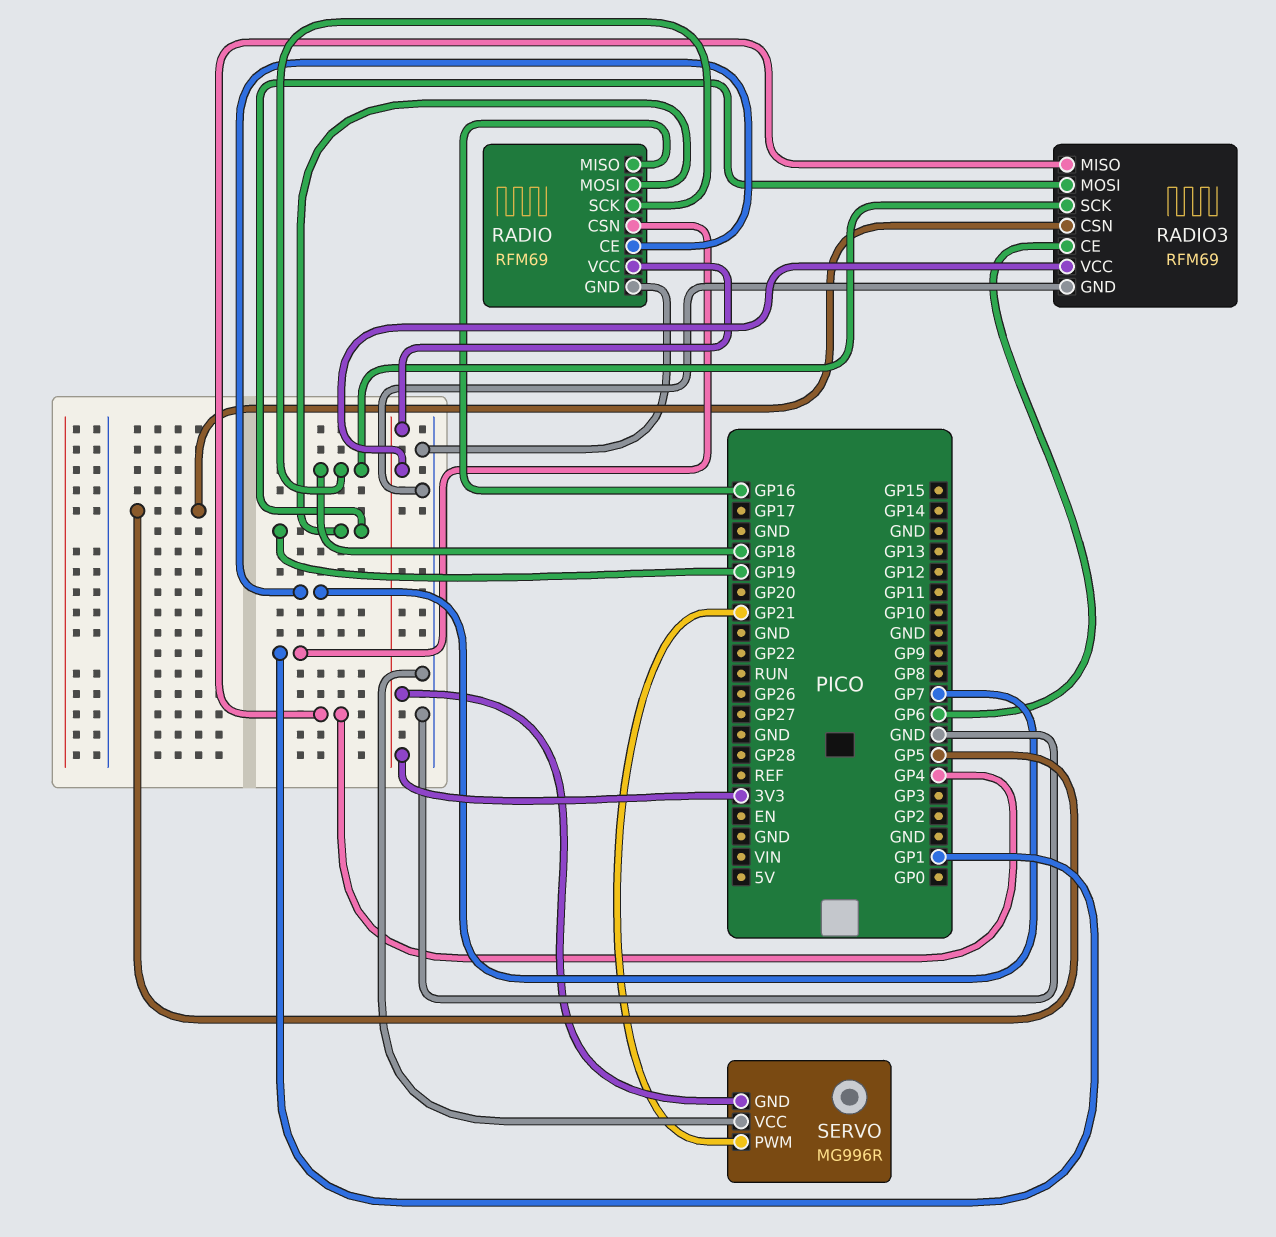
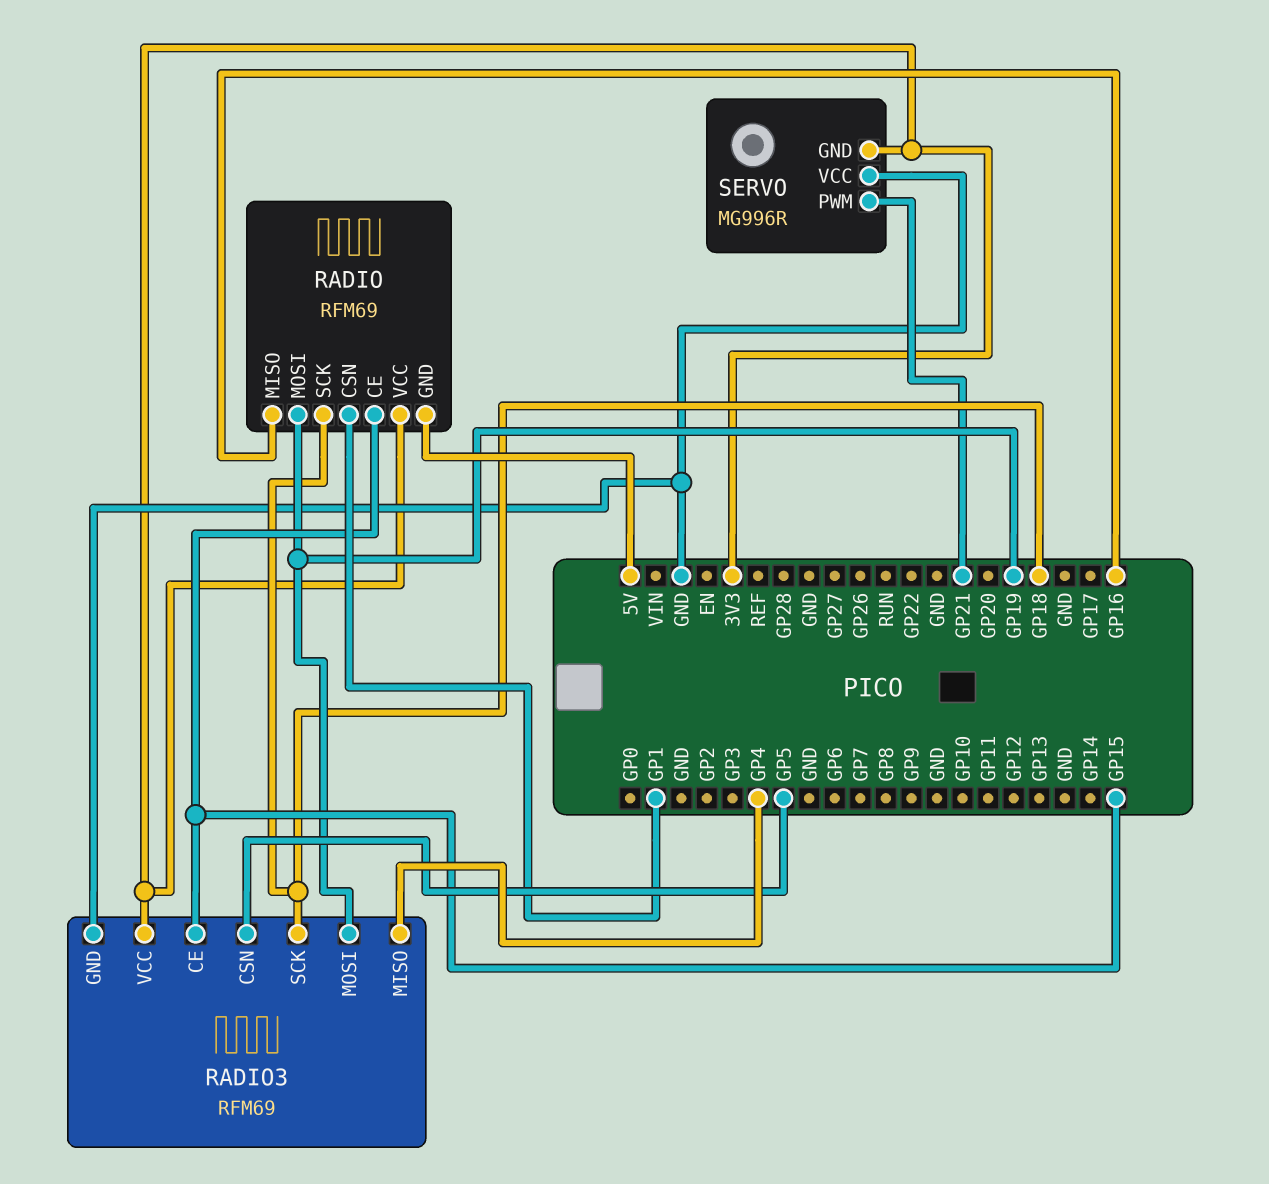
RADIO pin CE: GP7 -> GP15
RADIO pin GND: GND -> 5V
RADIO3 pin CE: GP6 -> GP15

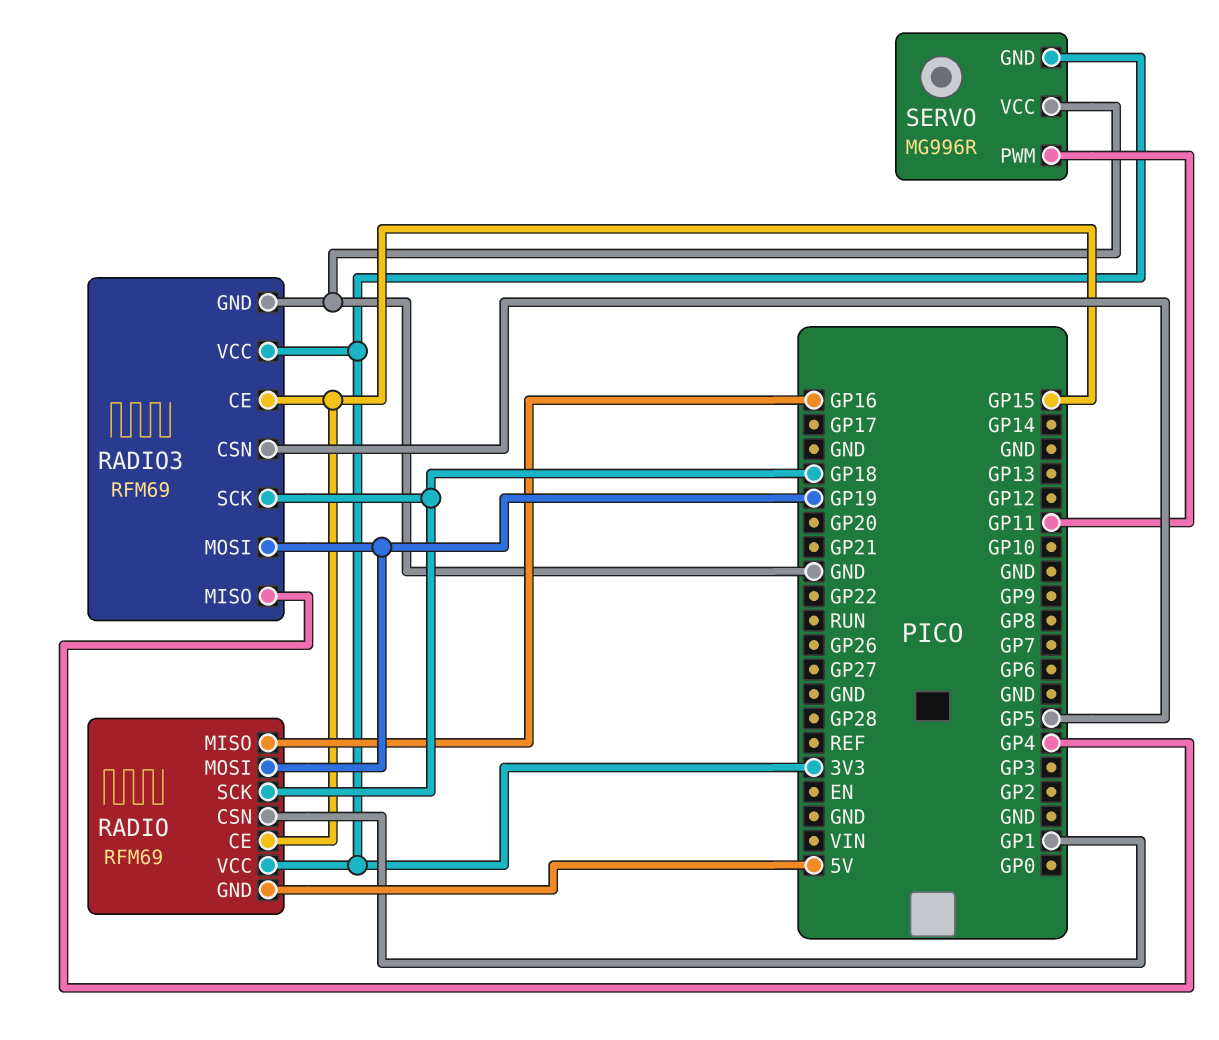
SERVO pin PWM: GP21 -> GP11

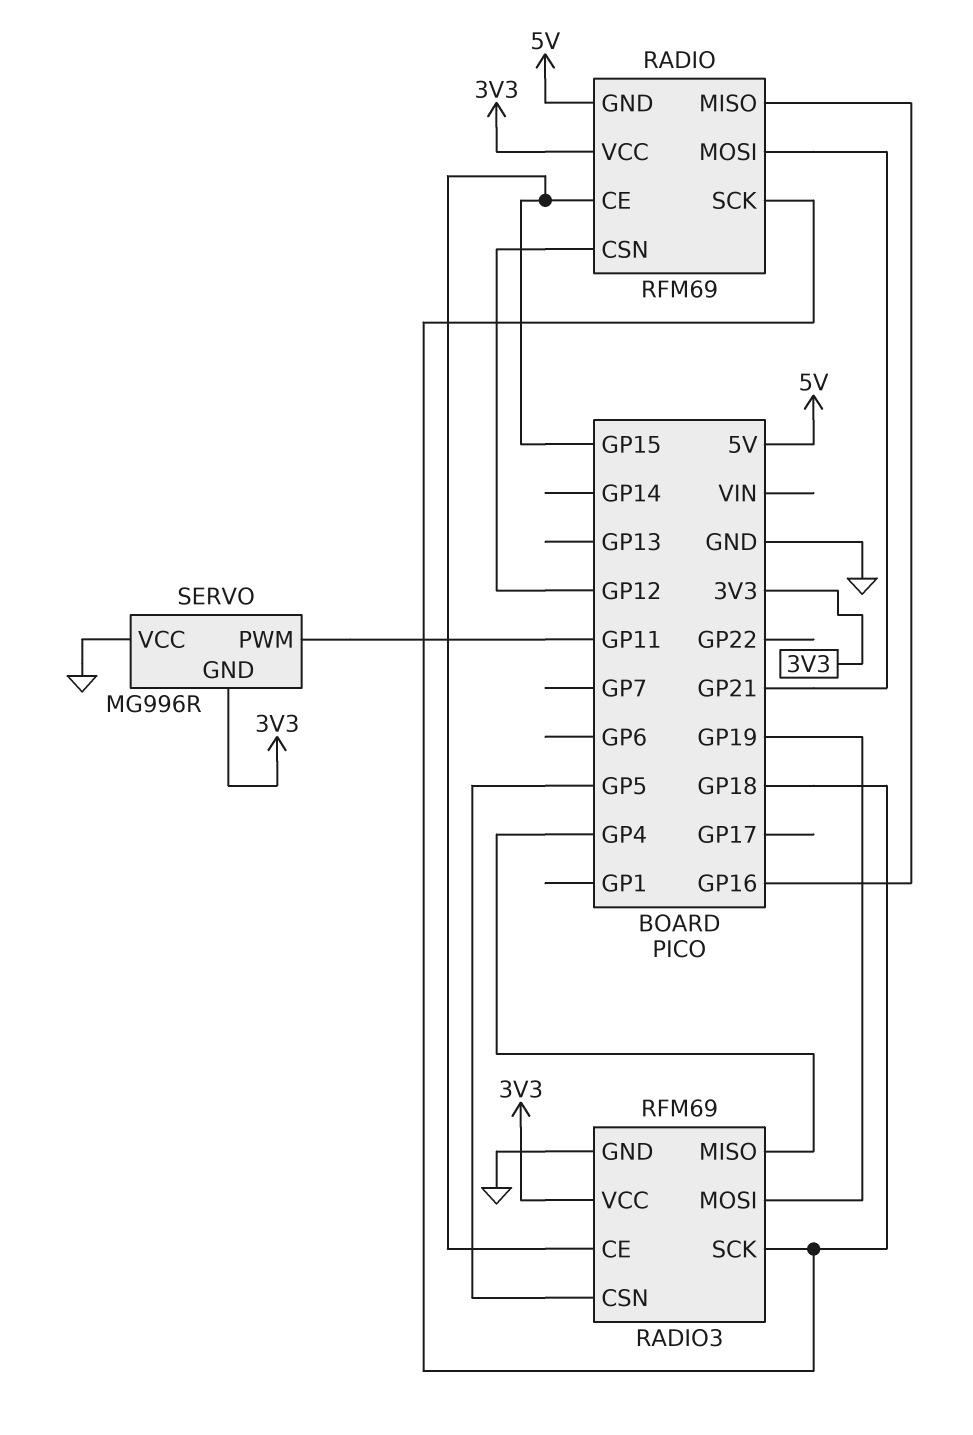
RADIO pin CSN: GP1 -> GP12
RADIO pin MOSI: GP19 -> GP21

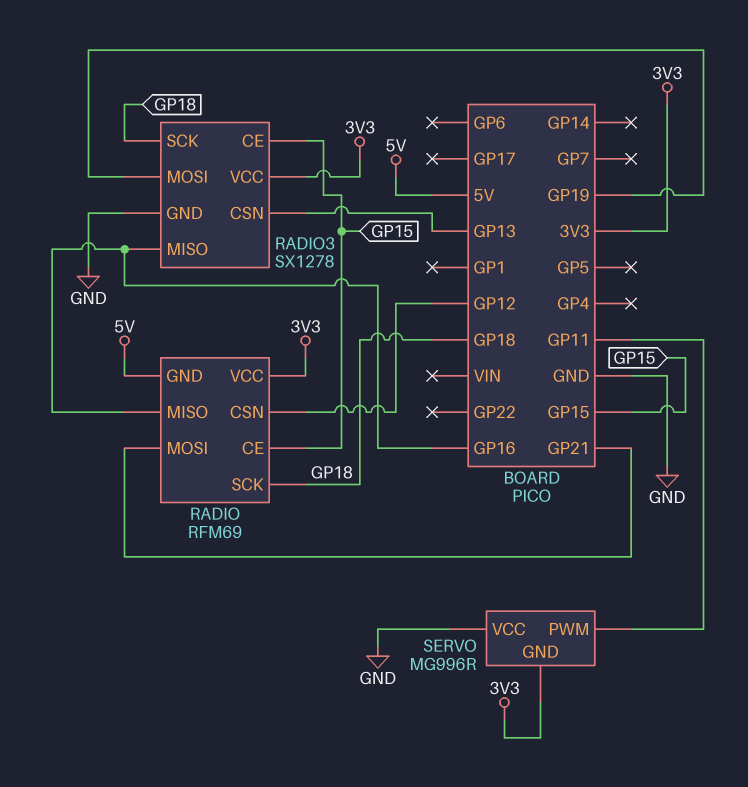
RADIO3: RFM69 -> SX1278
RADIO3 pin CSN: GP5 -> GP13
RADIO3 pin MISO: GP4 -> GP16

